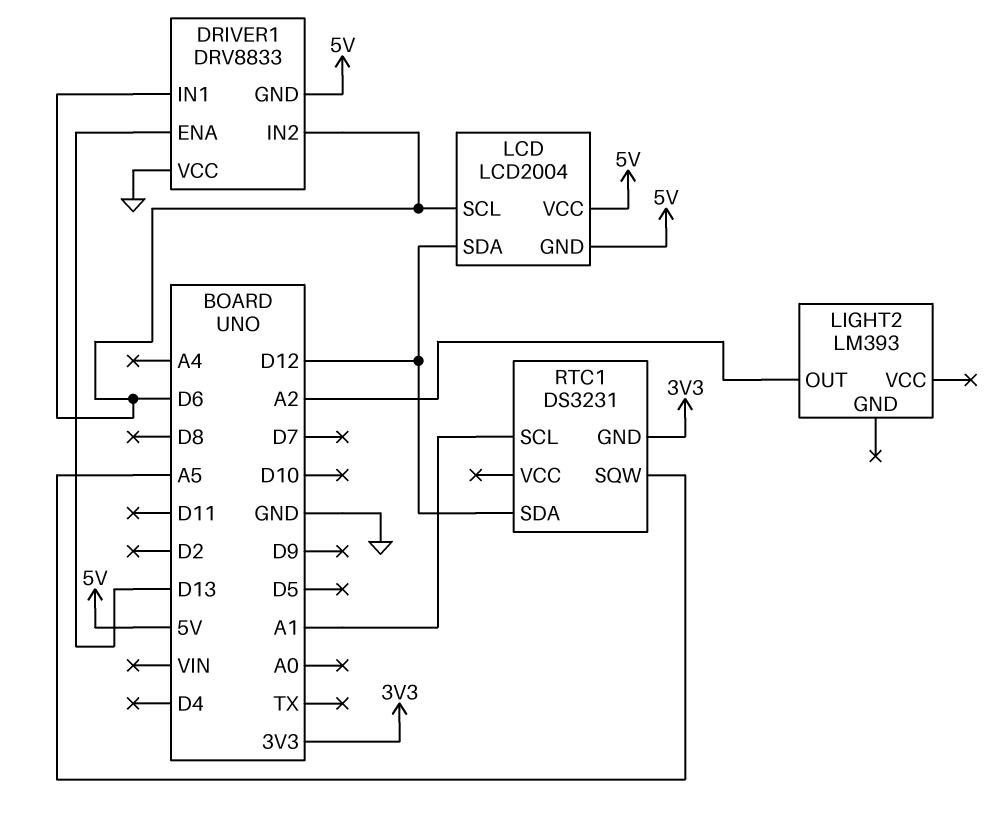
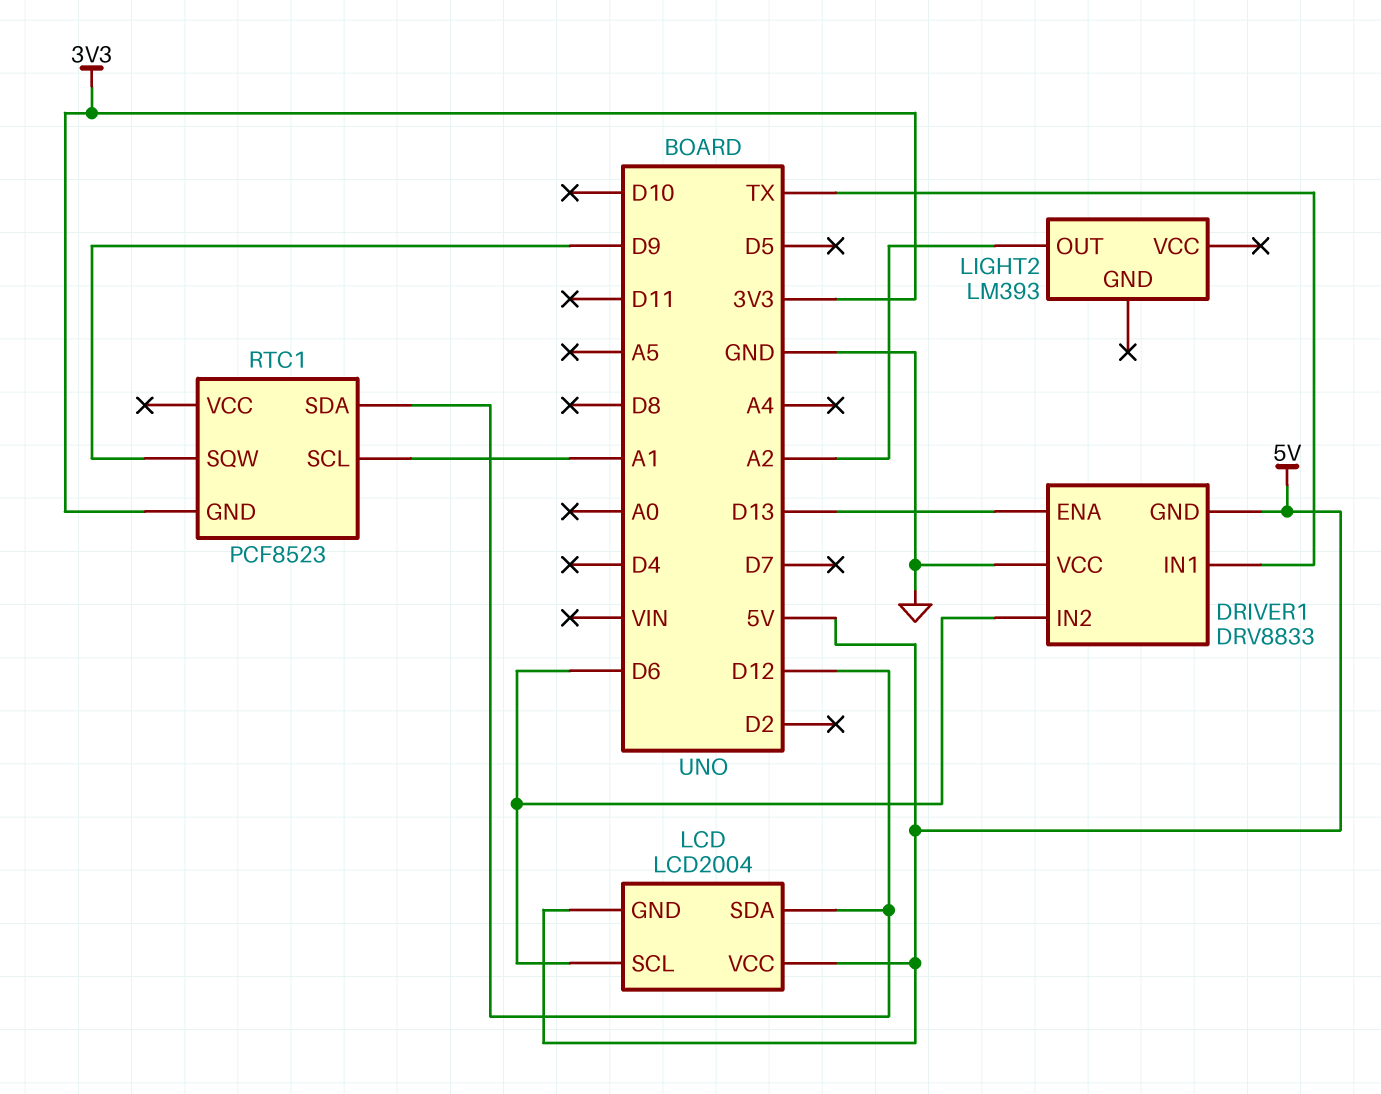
DRIVER1 pin IN1: D6 -> TX
RTC1: DS3231 -> PCF8523
RTC1 pin SQW: A5 -> D9

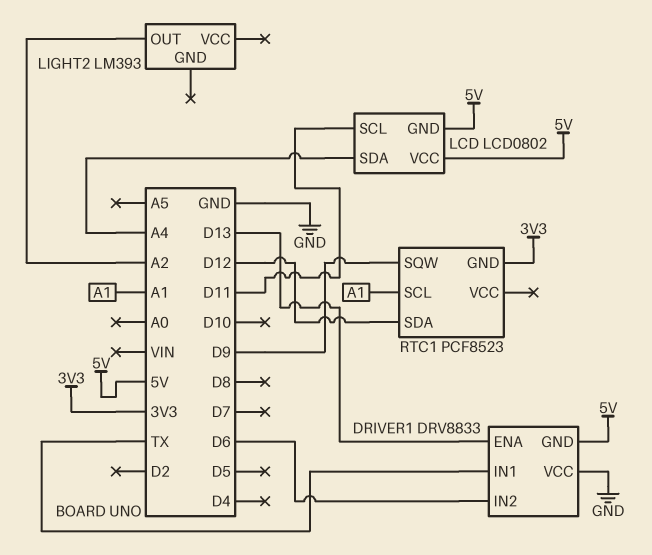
LCD: LCD2004 -> LCD0802
LCD pin SCL: D6 -> D11
LCD pin SDA: D12 -> A4

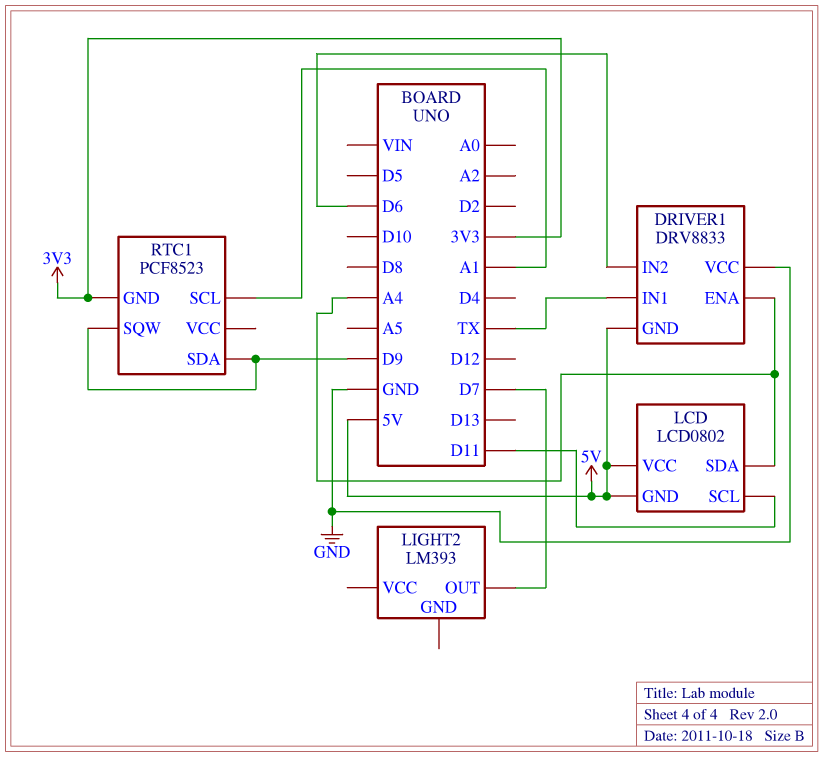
DRIVER1 pin ENA: D13 -> A4
LIGHT2 pin OUT: A2 -> D7
RTC1 pin SDA: D12 -> D9

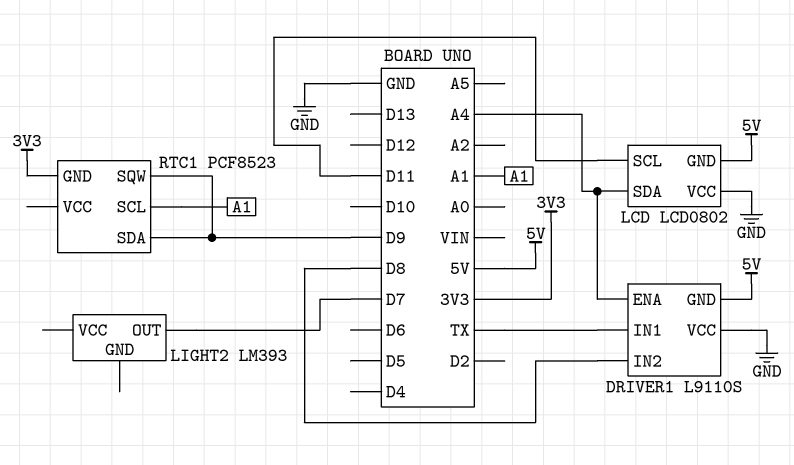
DRIVER1: DRV8833 -> L9110S
DRIVER1 pin IN2: D6 -> D8
LCD pin VCC: 5V -> GND

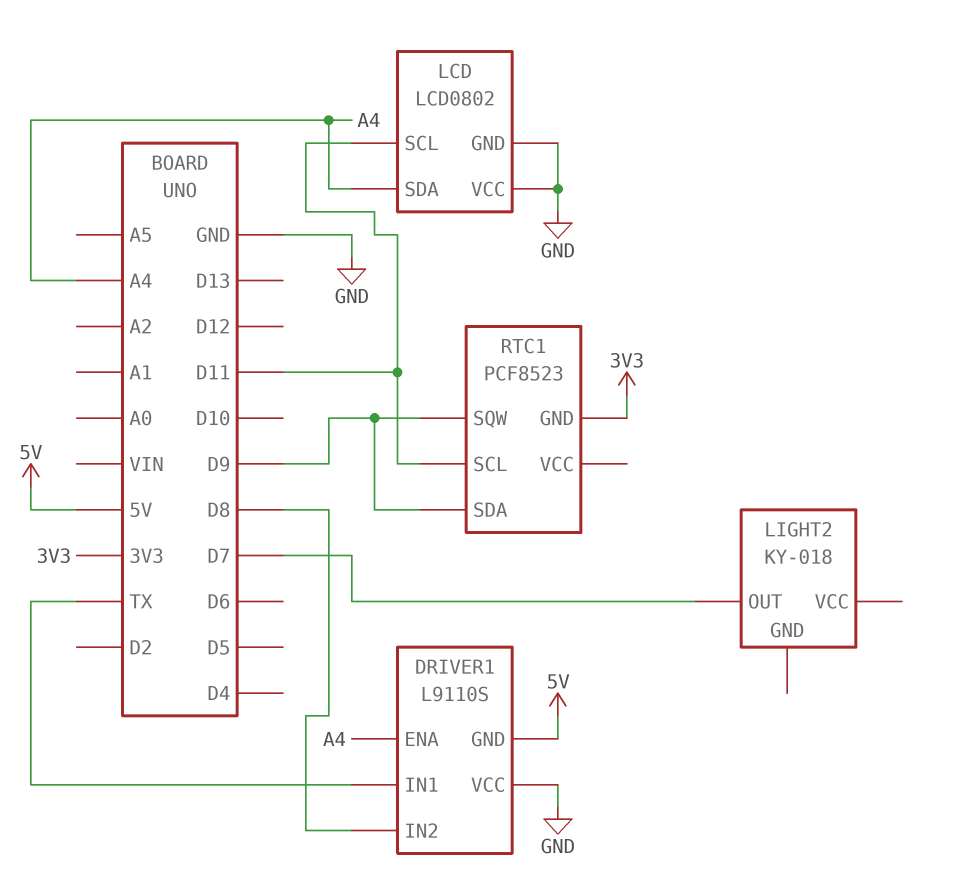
LCD pin GND: 5V -> GND
LIGHT2: LM393 -> KY-018
RTC1 pin SCL: A1 -> D11

